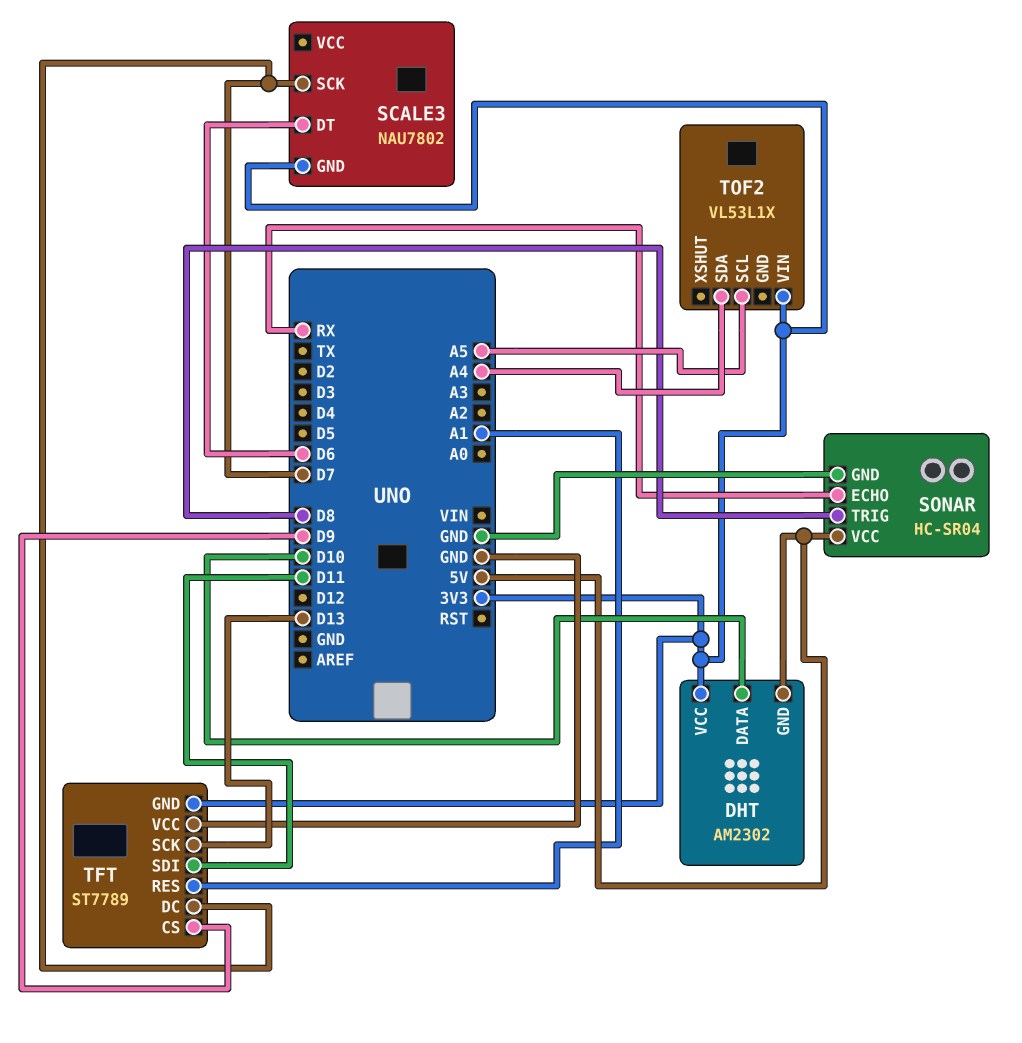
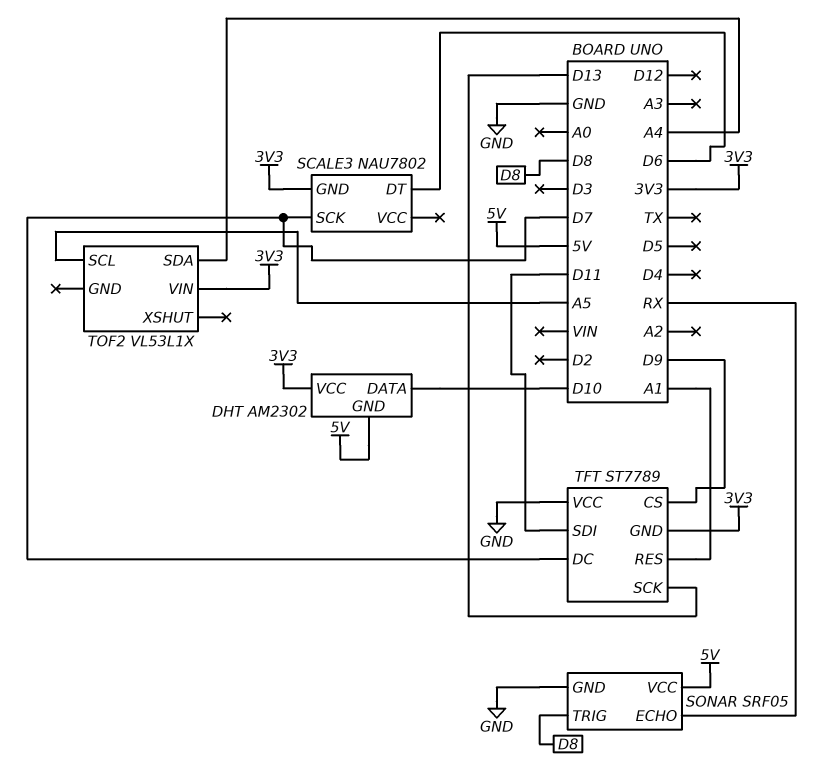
SONAR: HC-SR04 -> SRF05

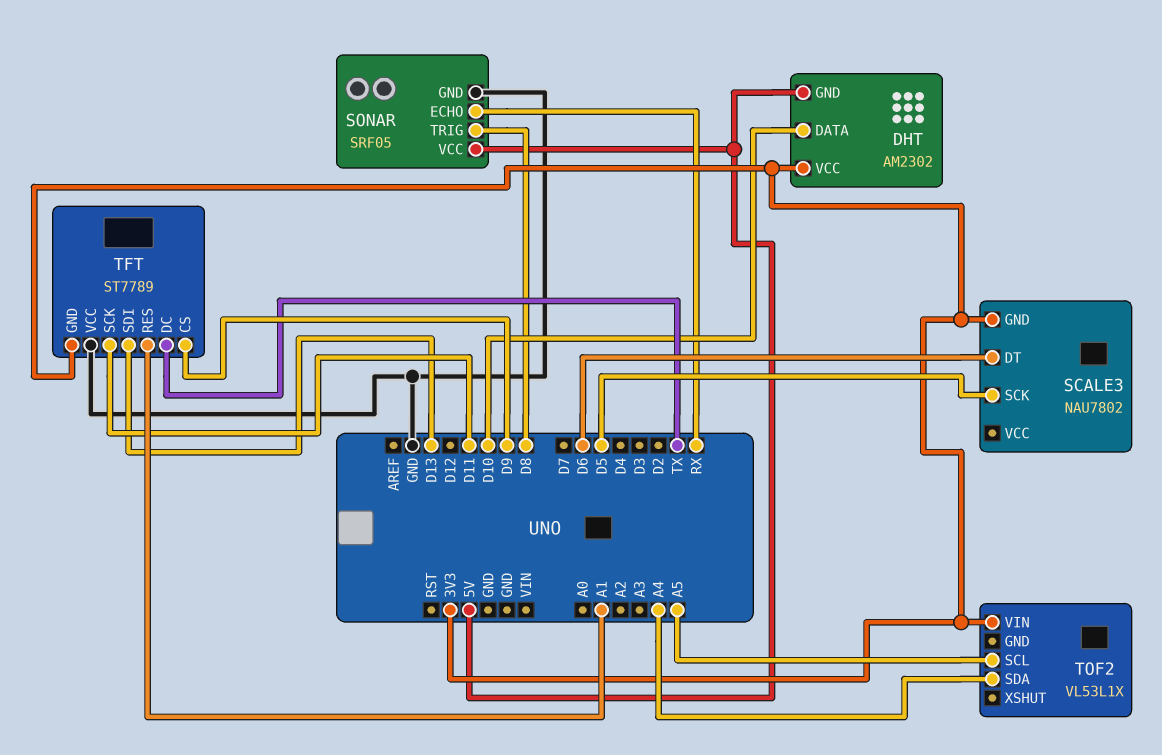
SCALE3 pin SCK: D7 -> D5
TFT pin DC: D7 -> TX
TFT pin SCK: D13 -> D11
TFT pin SDI: D11 -> D13

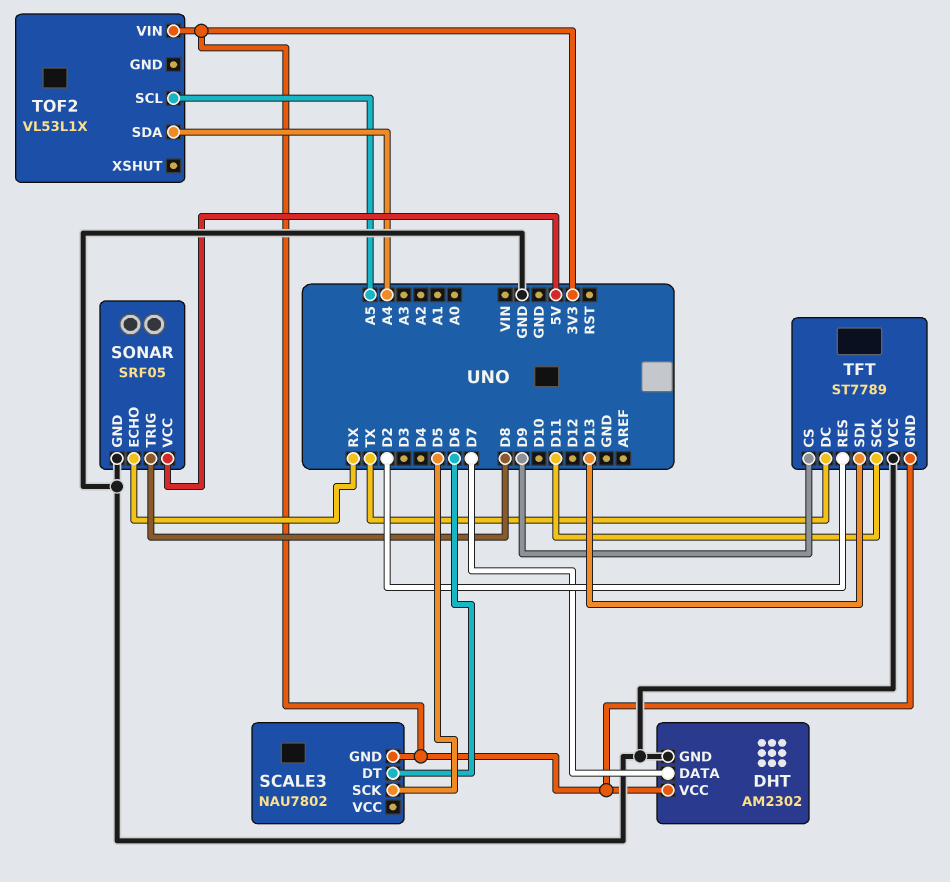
DHT pin DATA: D10 -> D7
DHT pin GND: 5V -> GND
TFT pin RES: A1 -> D2

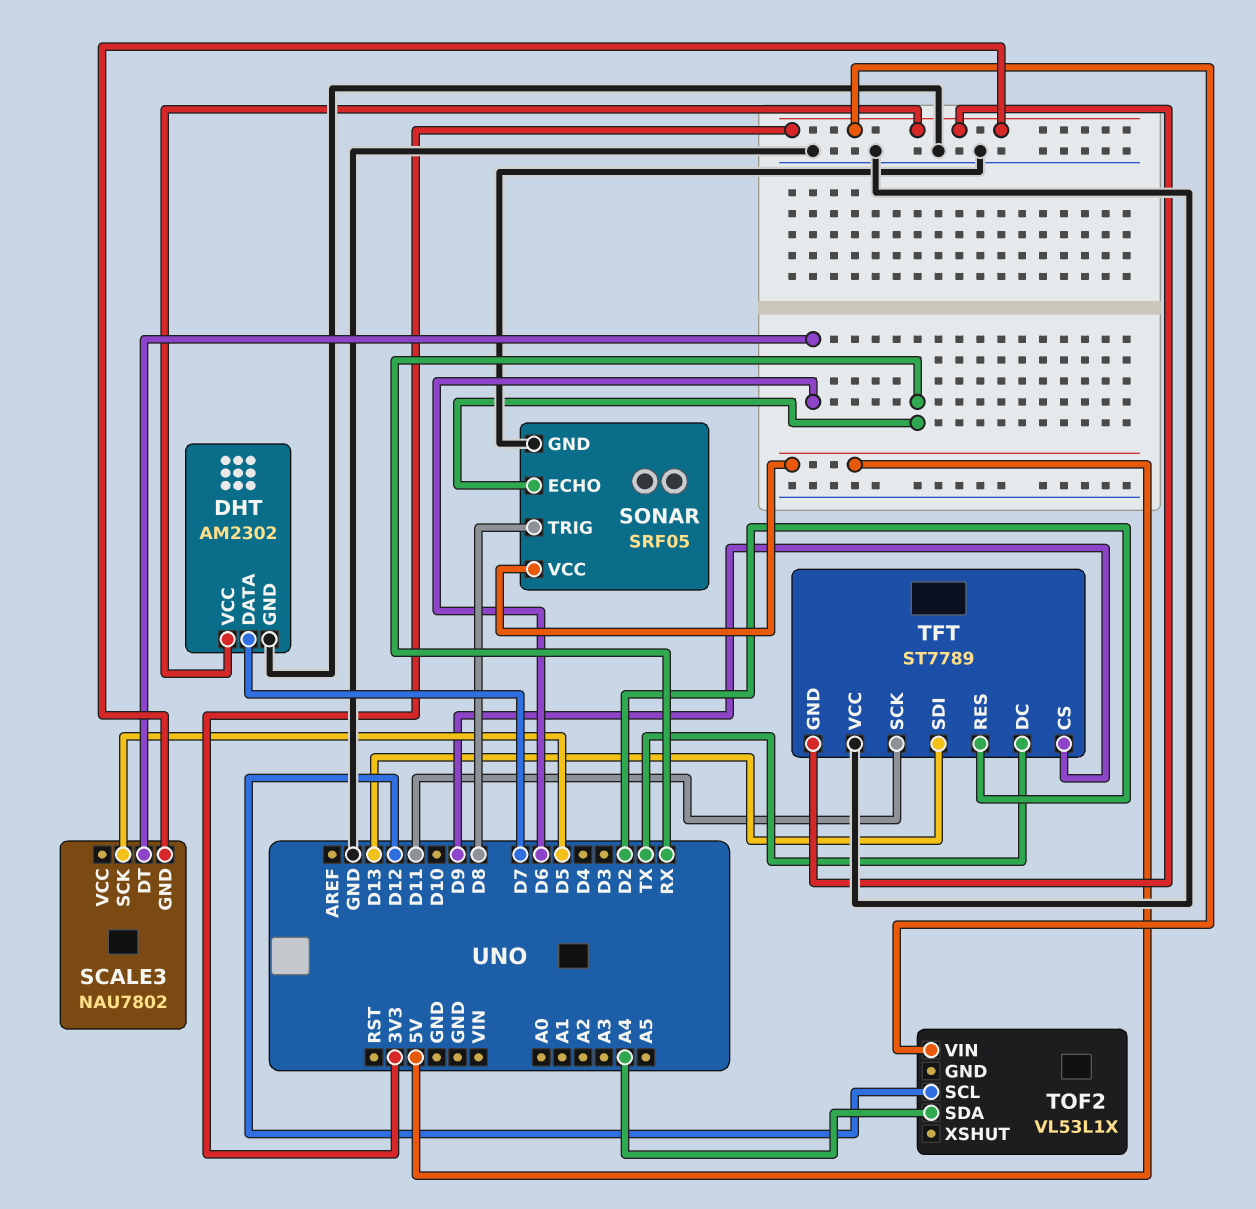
TOF2 pin SCL: A5 -> D12

